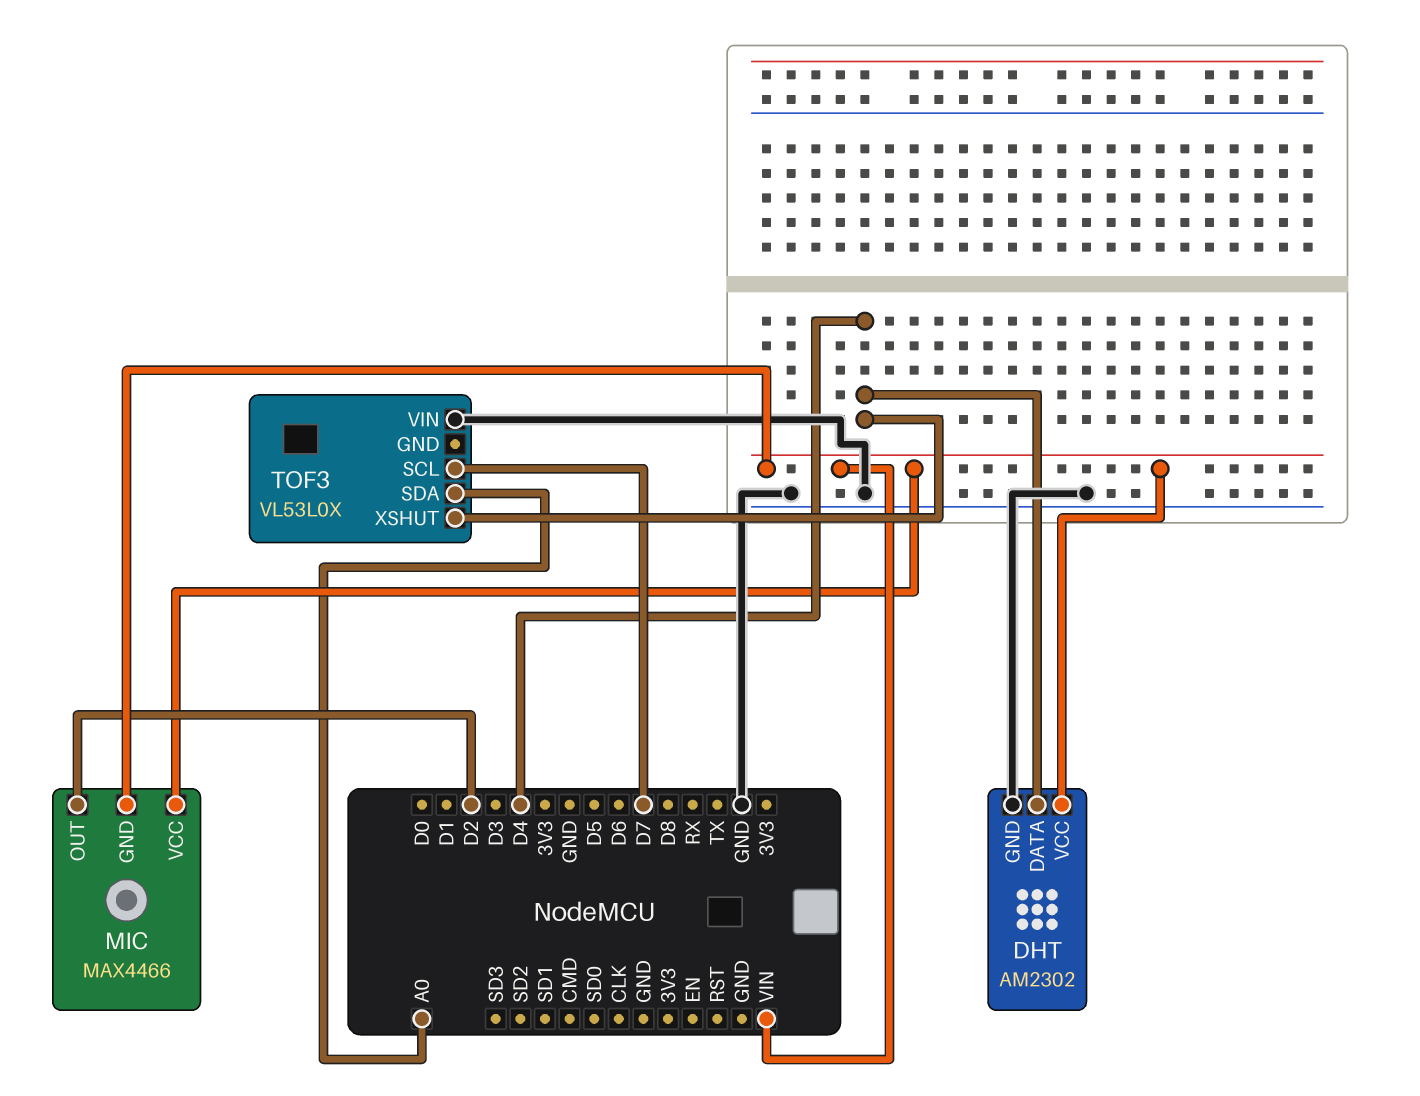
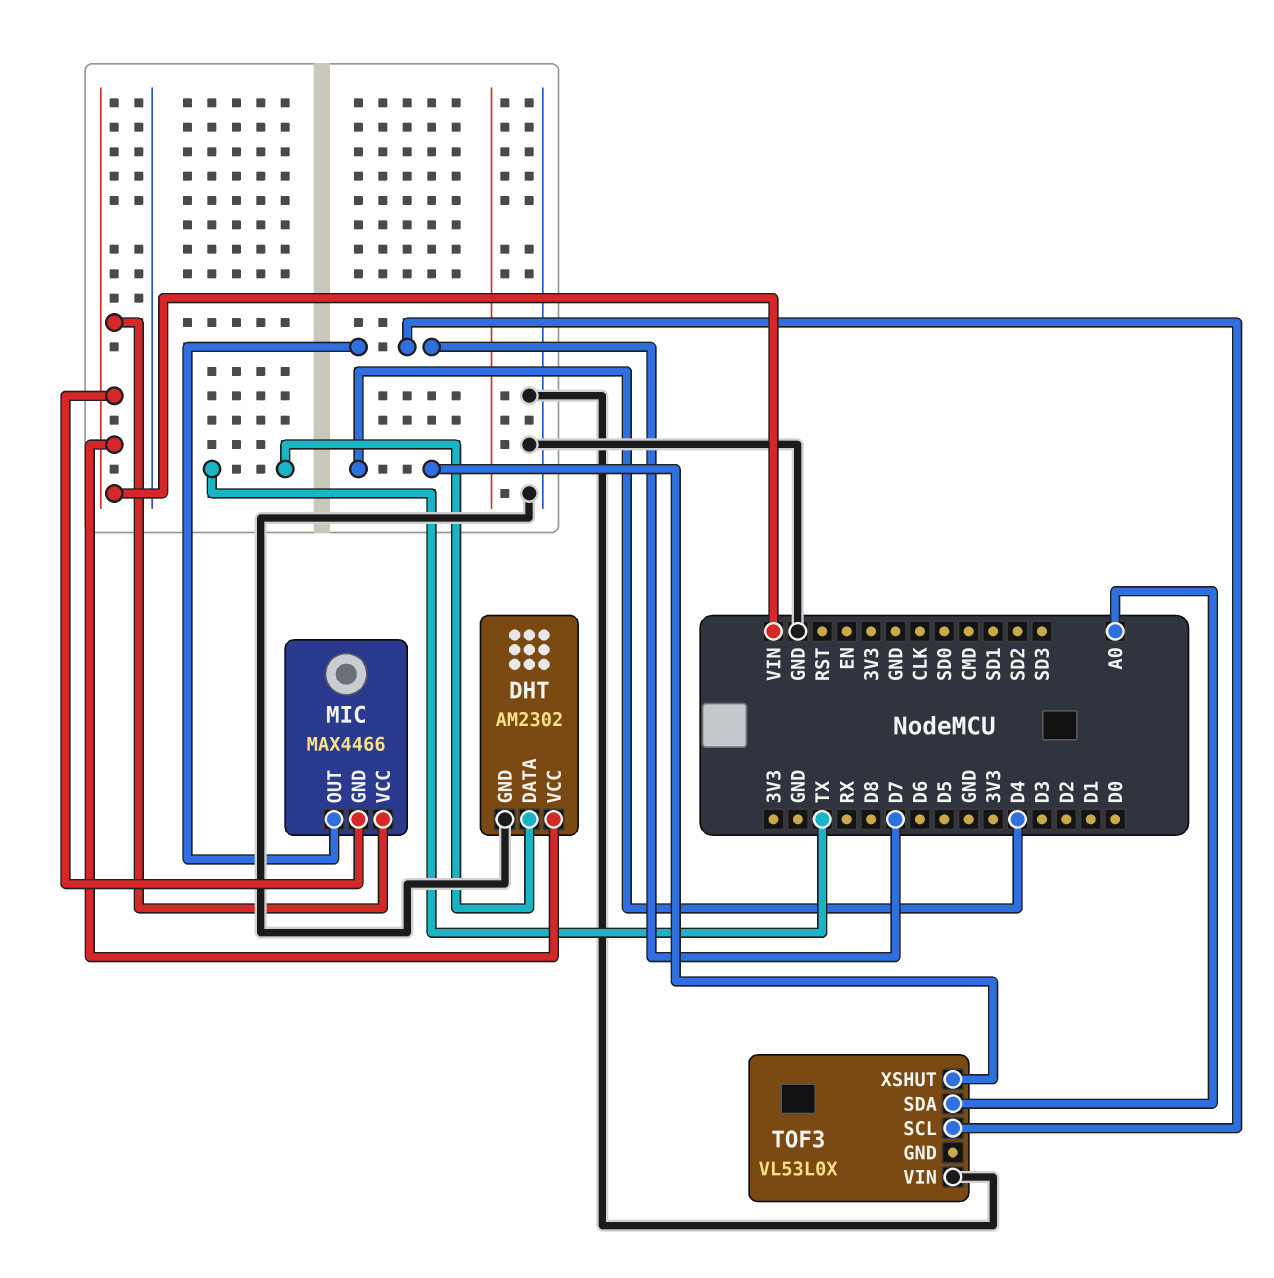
DHT pin DATA: D4 -> TX
MIC pin OUT: D2 -> D7

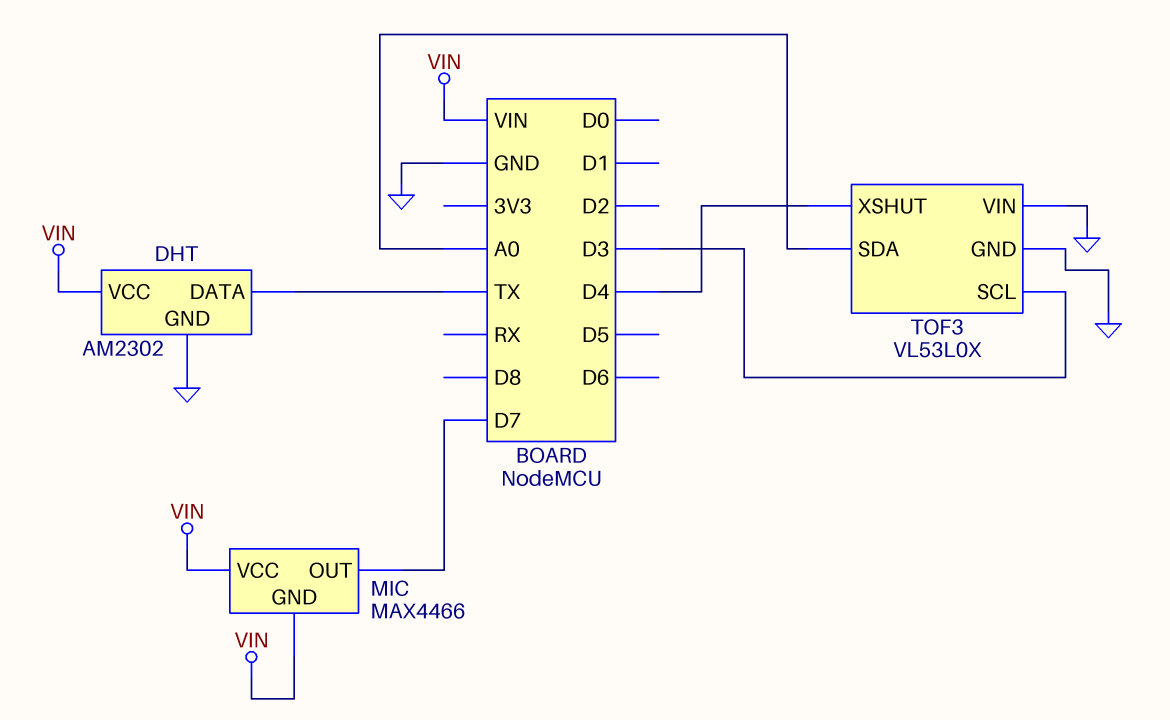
TOF3 pin GND: none -> GND
TOF3 pin SCL: D7 -> D3

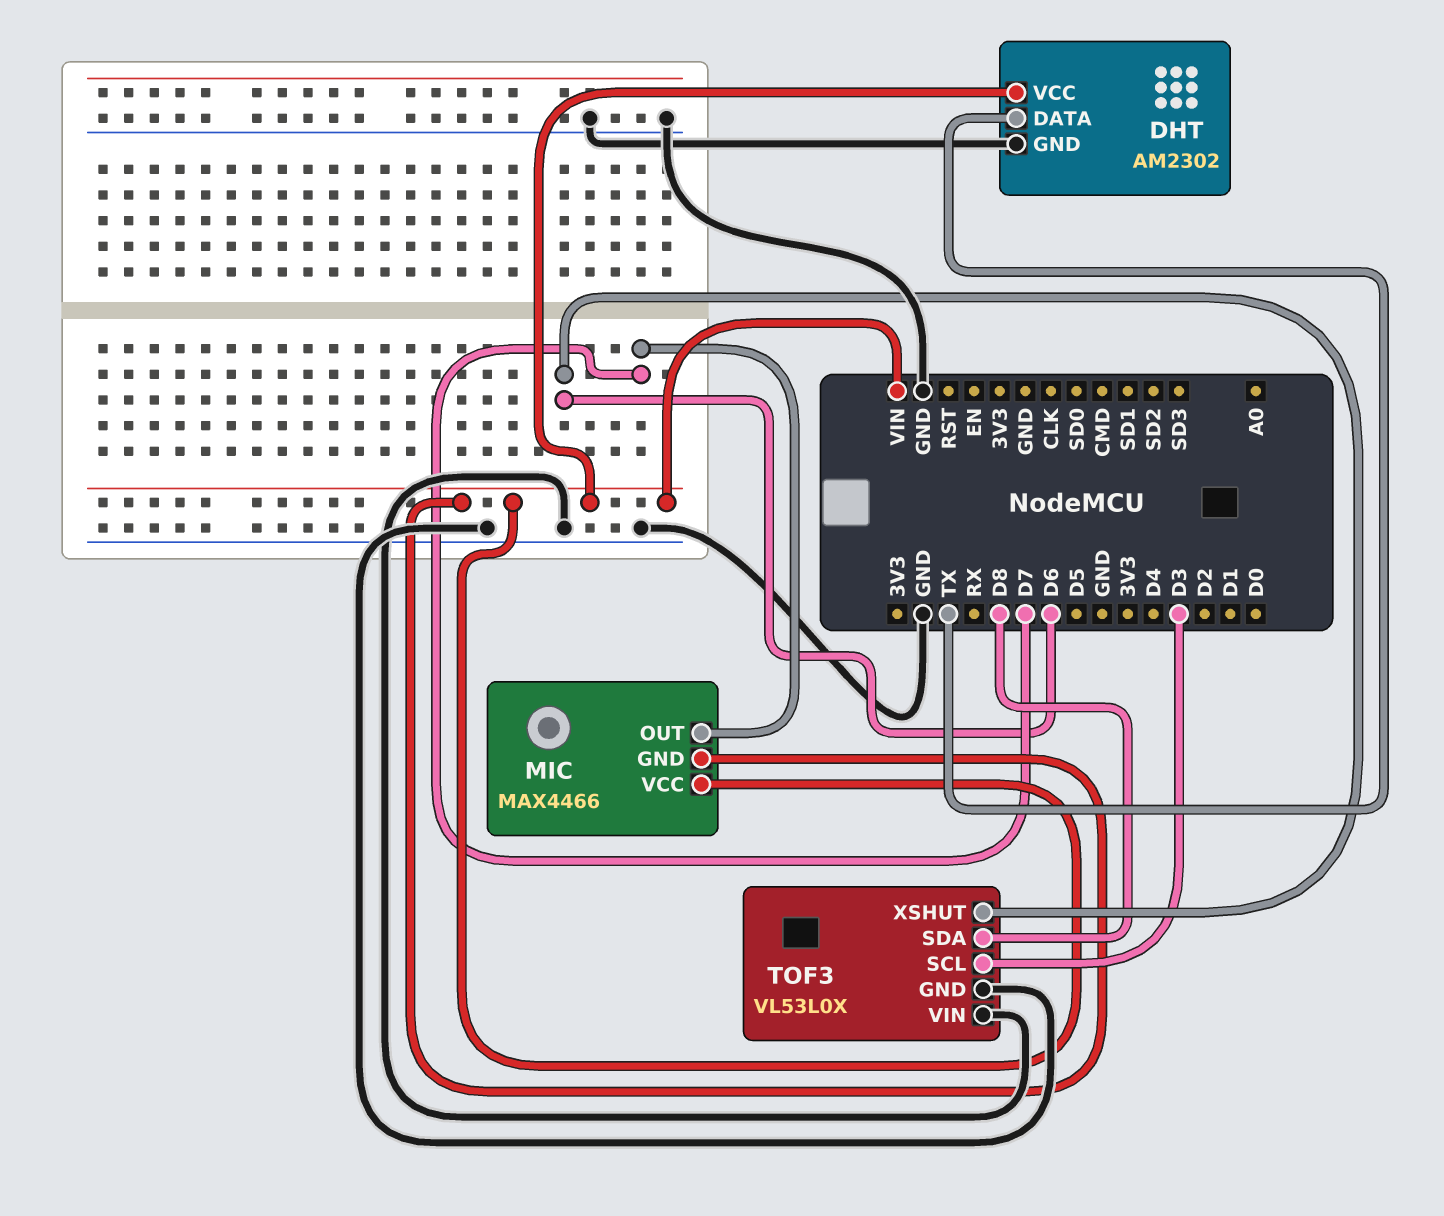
TOF3 pin SDA: A0 -> D8
TOF3 pin XSHUT: D4 -> D6

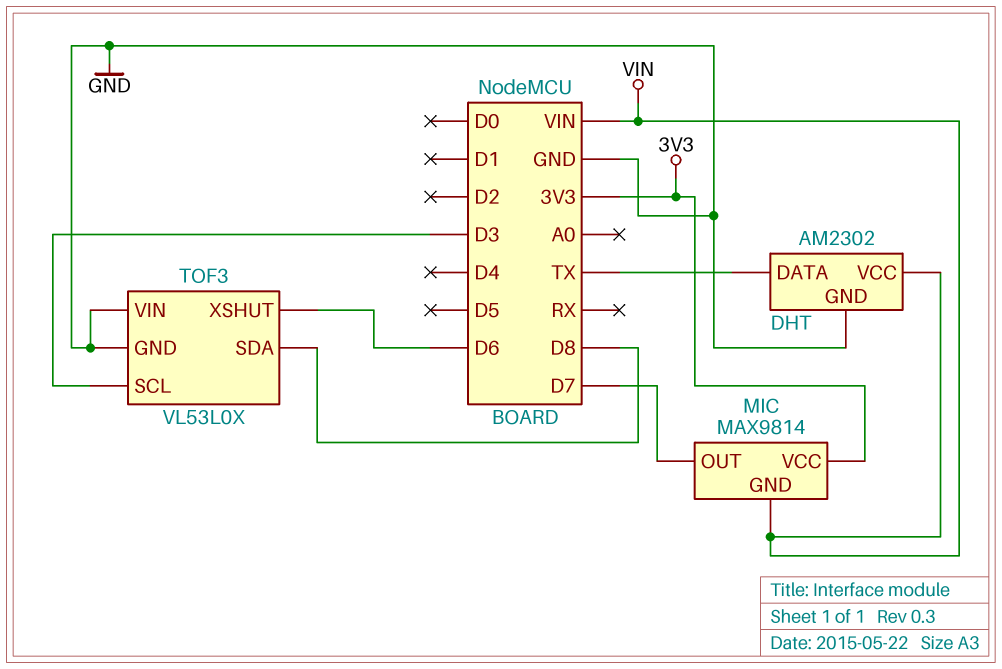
MIC: MAX4466 -> MAX9814
MIC pin VCC: VIN -> 3V3

